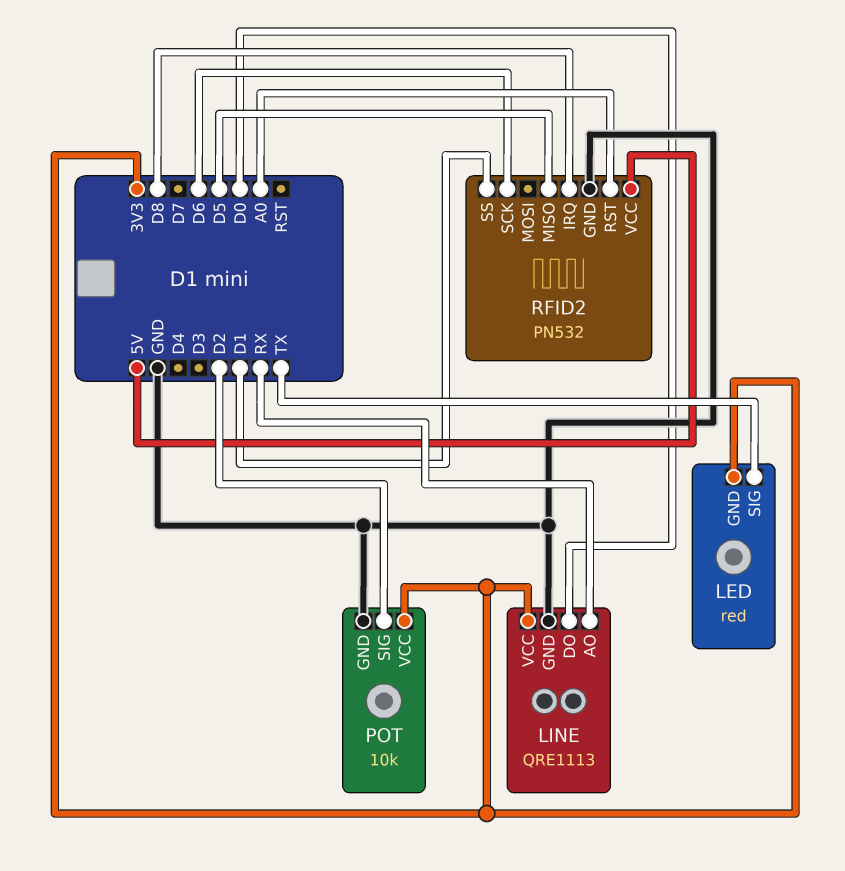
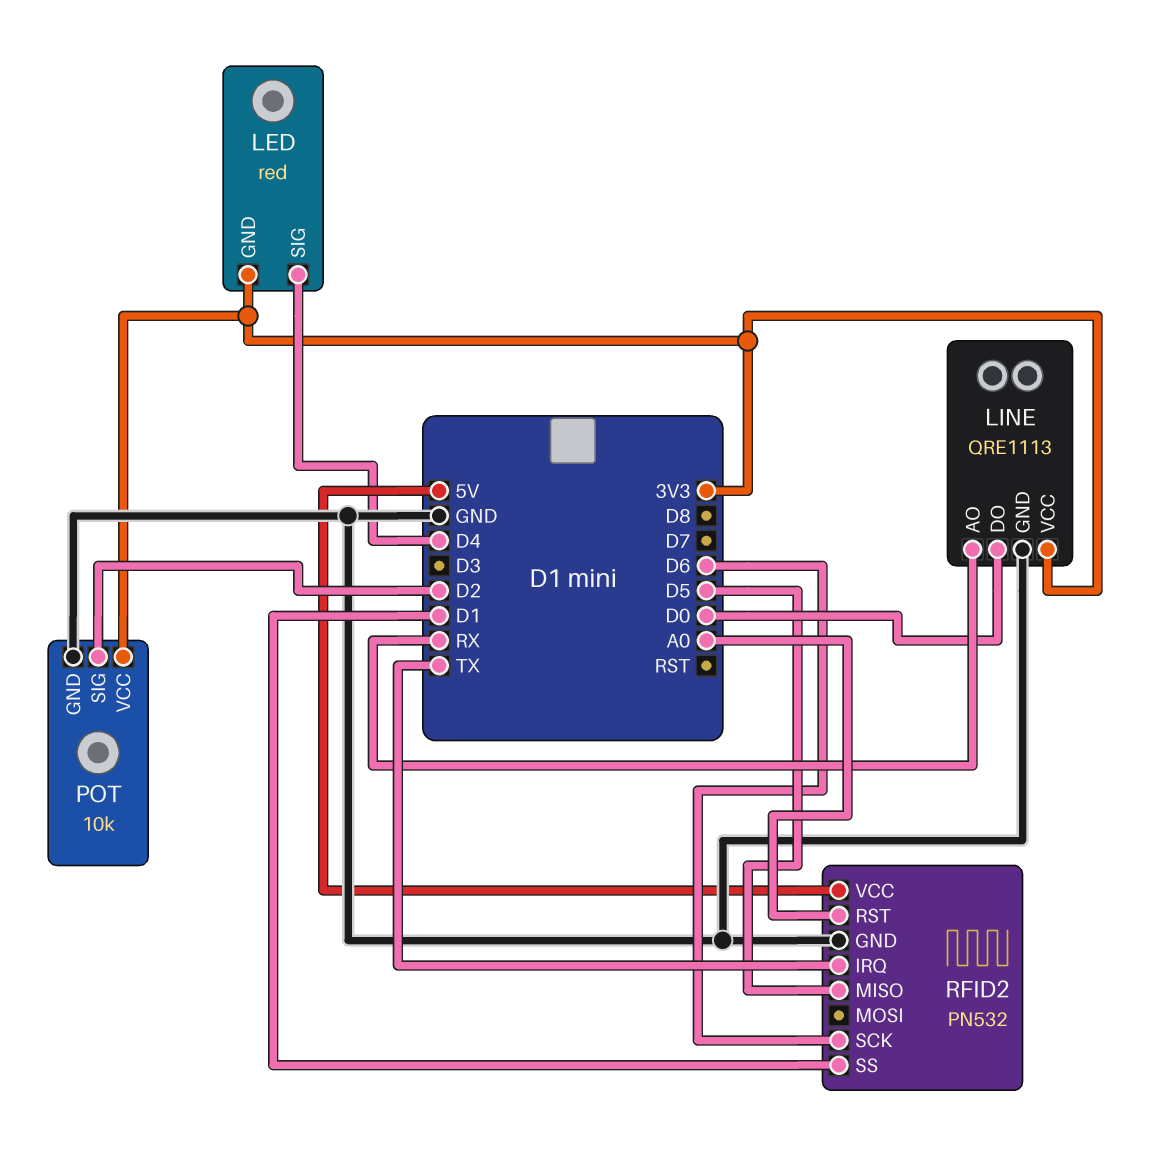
LED pin SIG: TX -> D4
RFID2 pin IRQ: D8 -> TX

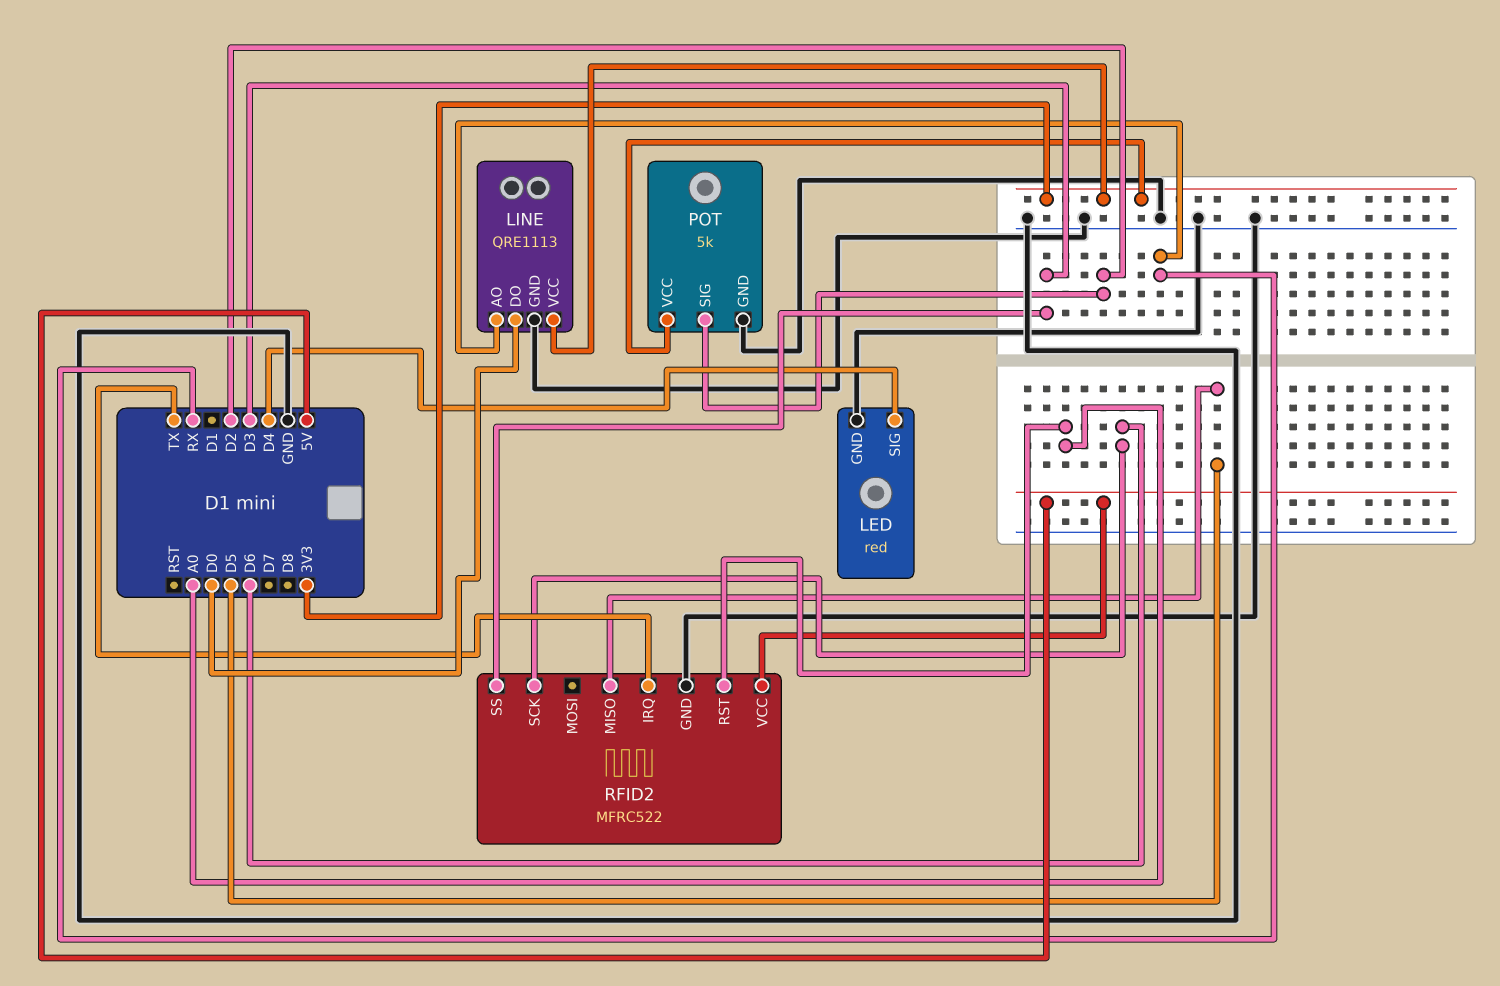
LED pin GND: 3V3 -> GND
POT: 10k -> 5k
RFID2: PN532 -> MFRC522
RFID2 pin SS: D1 -> D3

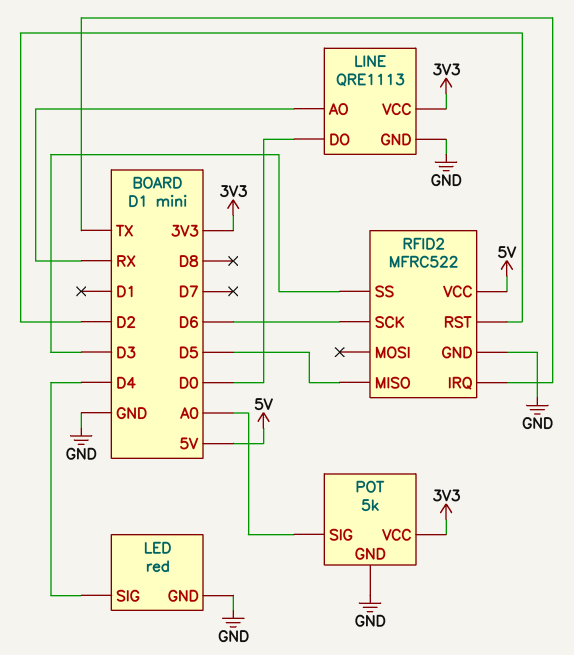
POT pin SIG: D2 -> A0
RFID2 pin RST: A0 -> D2

